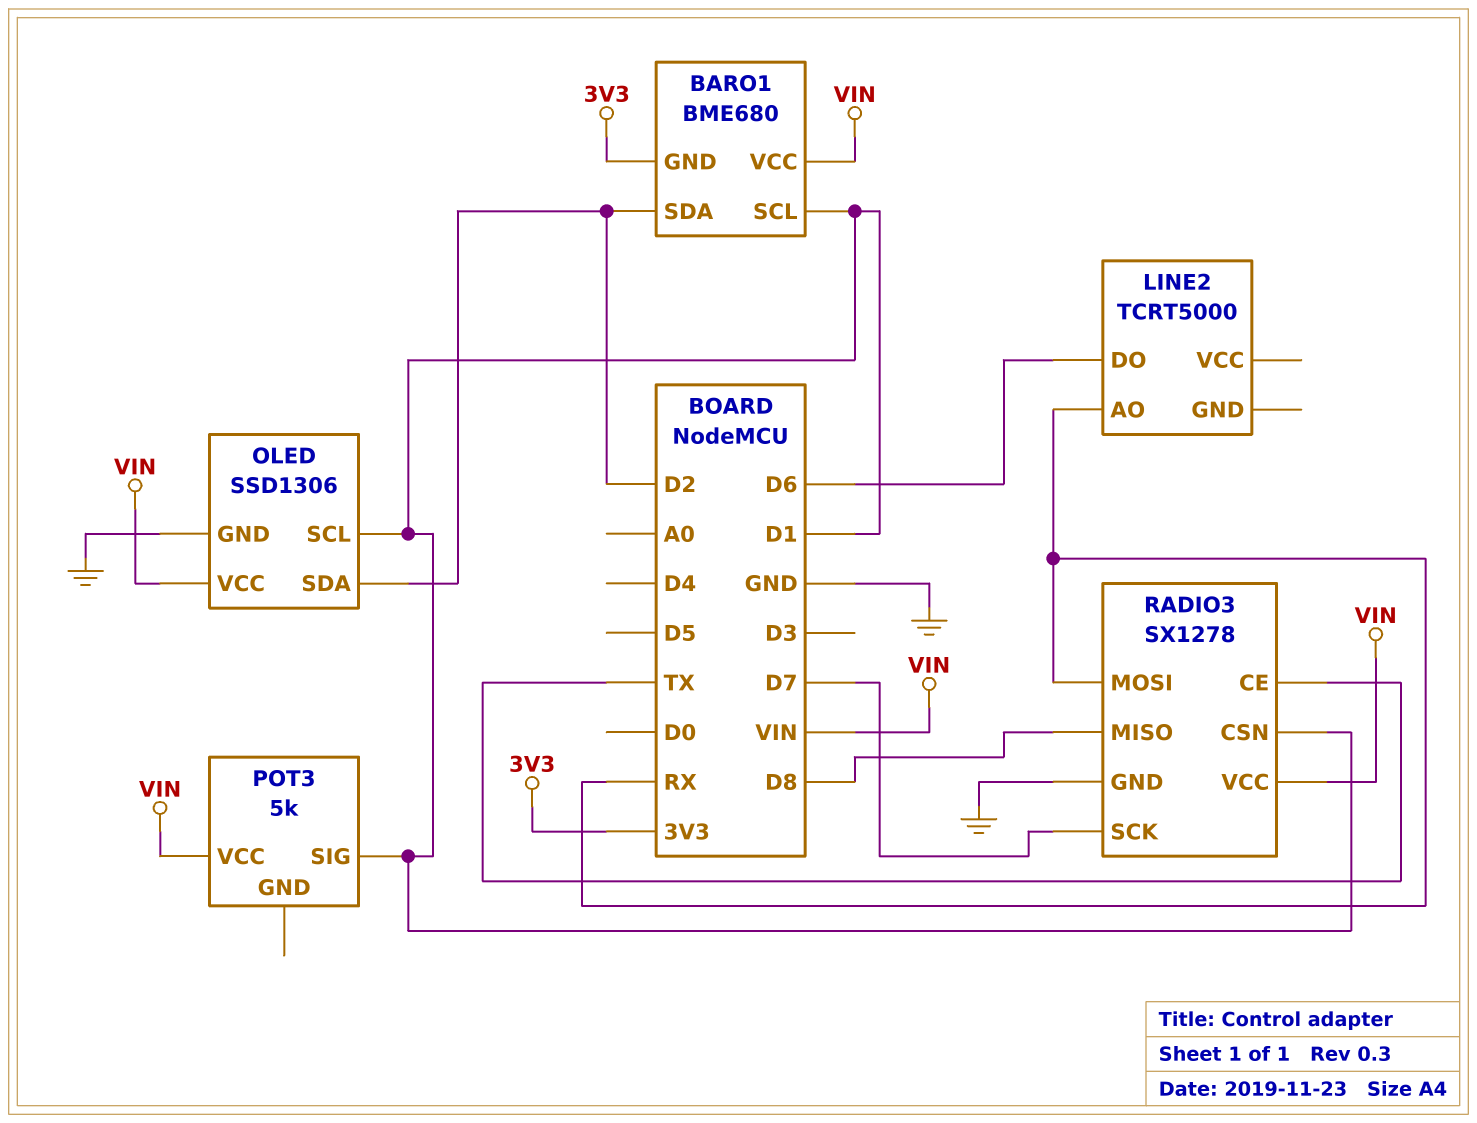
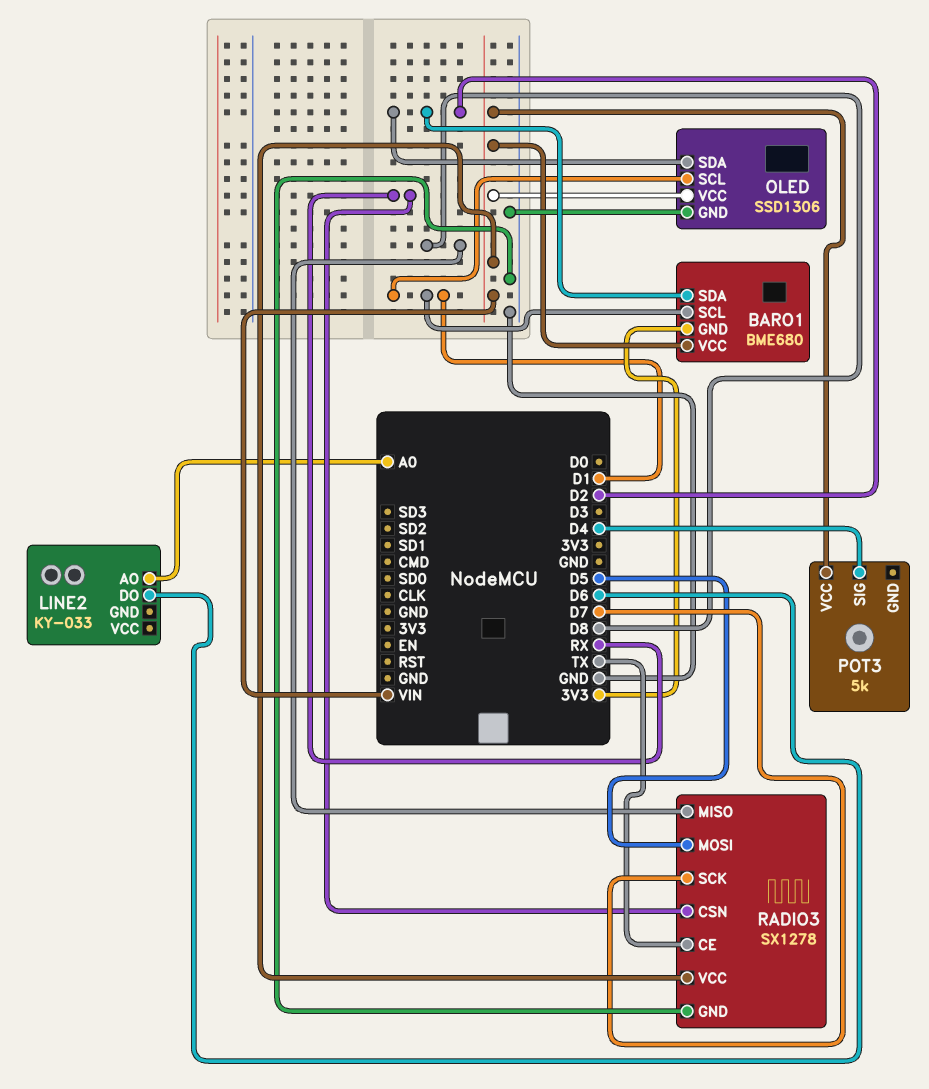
LINE2: TCRT5000 -> KY-033
LINE2 pin AO: RX -> A0
POT3 pin SIG: D1 -> D4
RADIO3 pin CSN: D1 -> RX
RADIO3 pin MOSI: RX -> D5

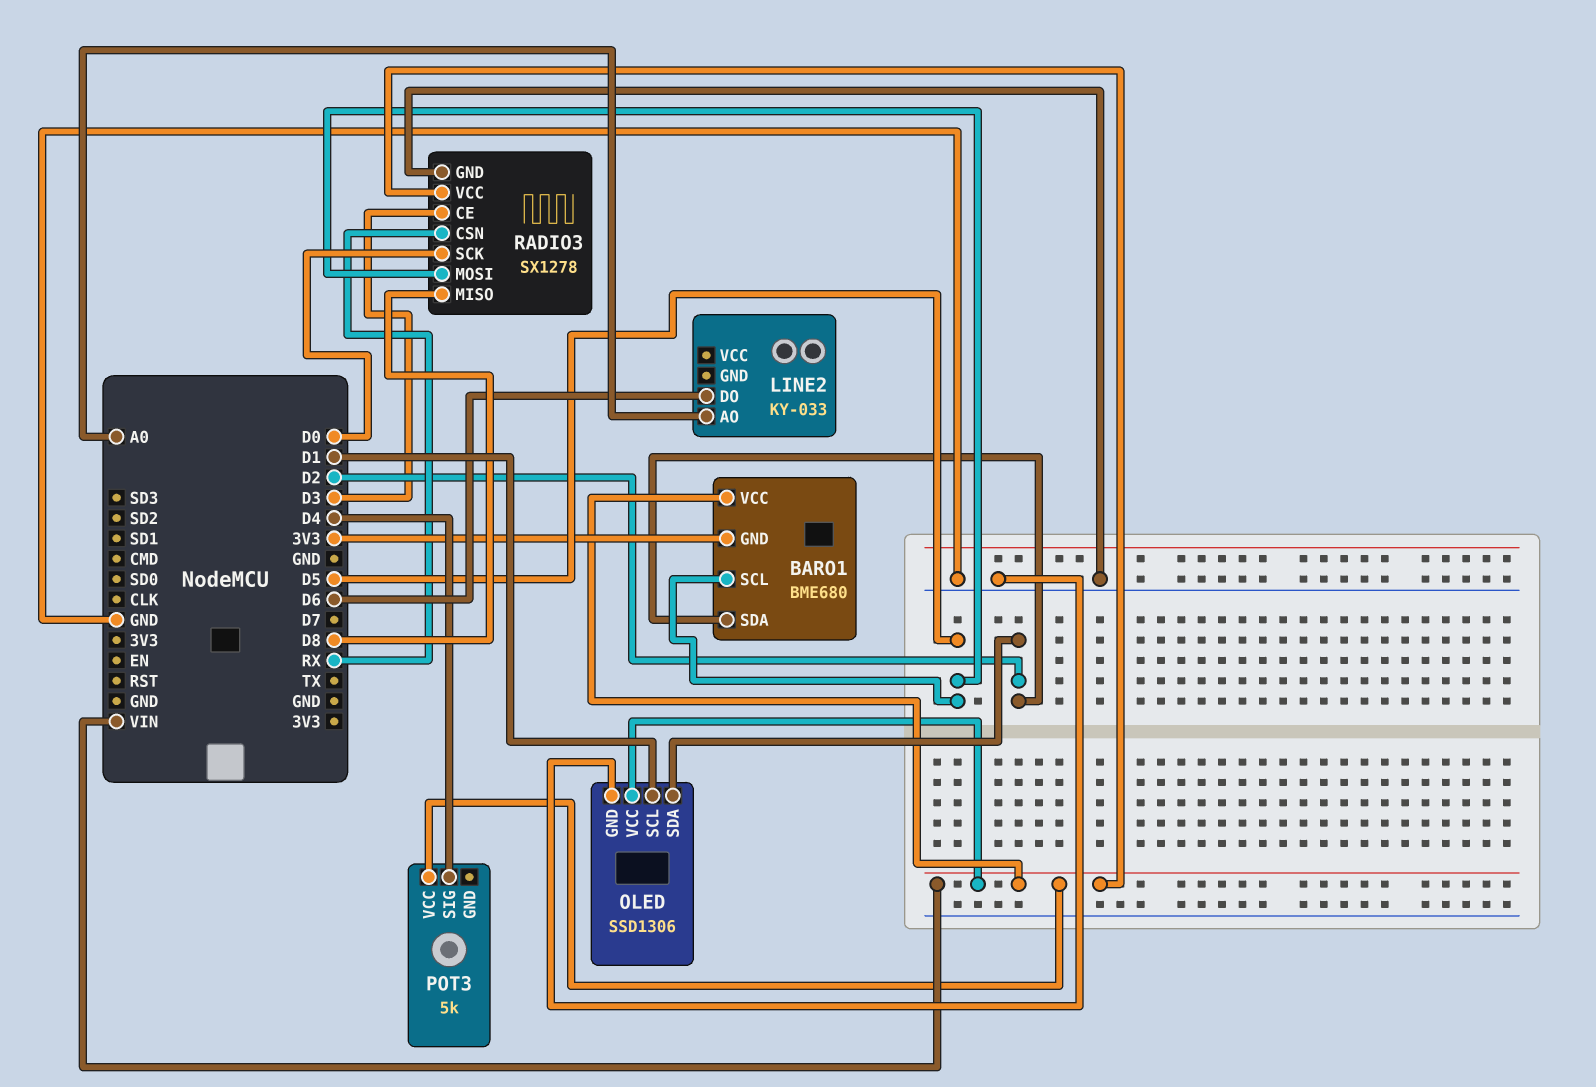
BARO1 pin SCL: D1 -> D5
RADIO3 pin CE: TX -> D3
RADIO3 pin SCK: D7 -> D0

